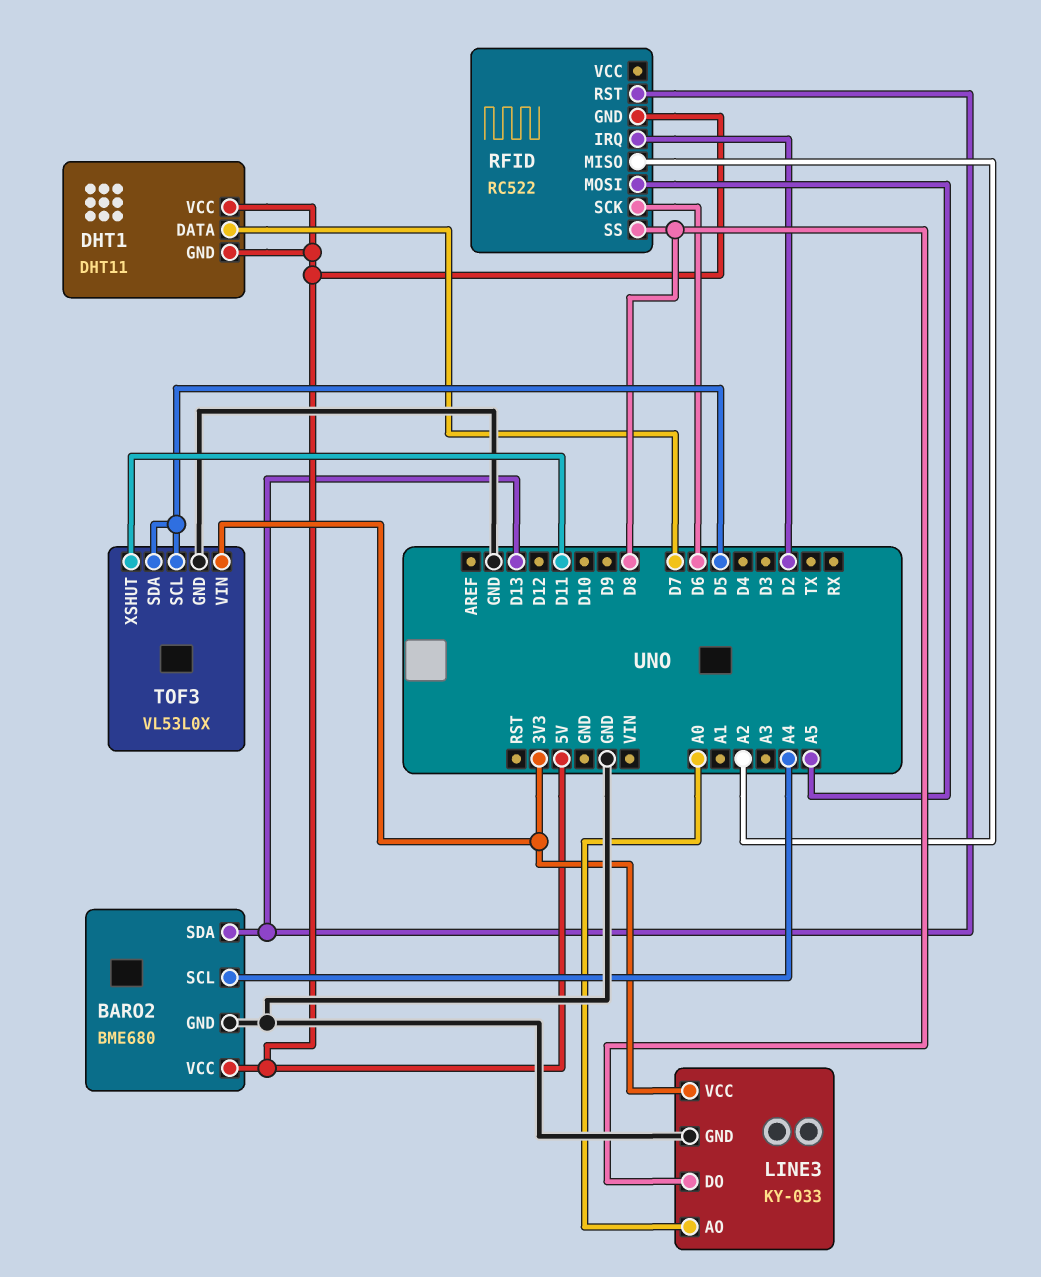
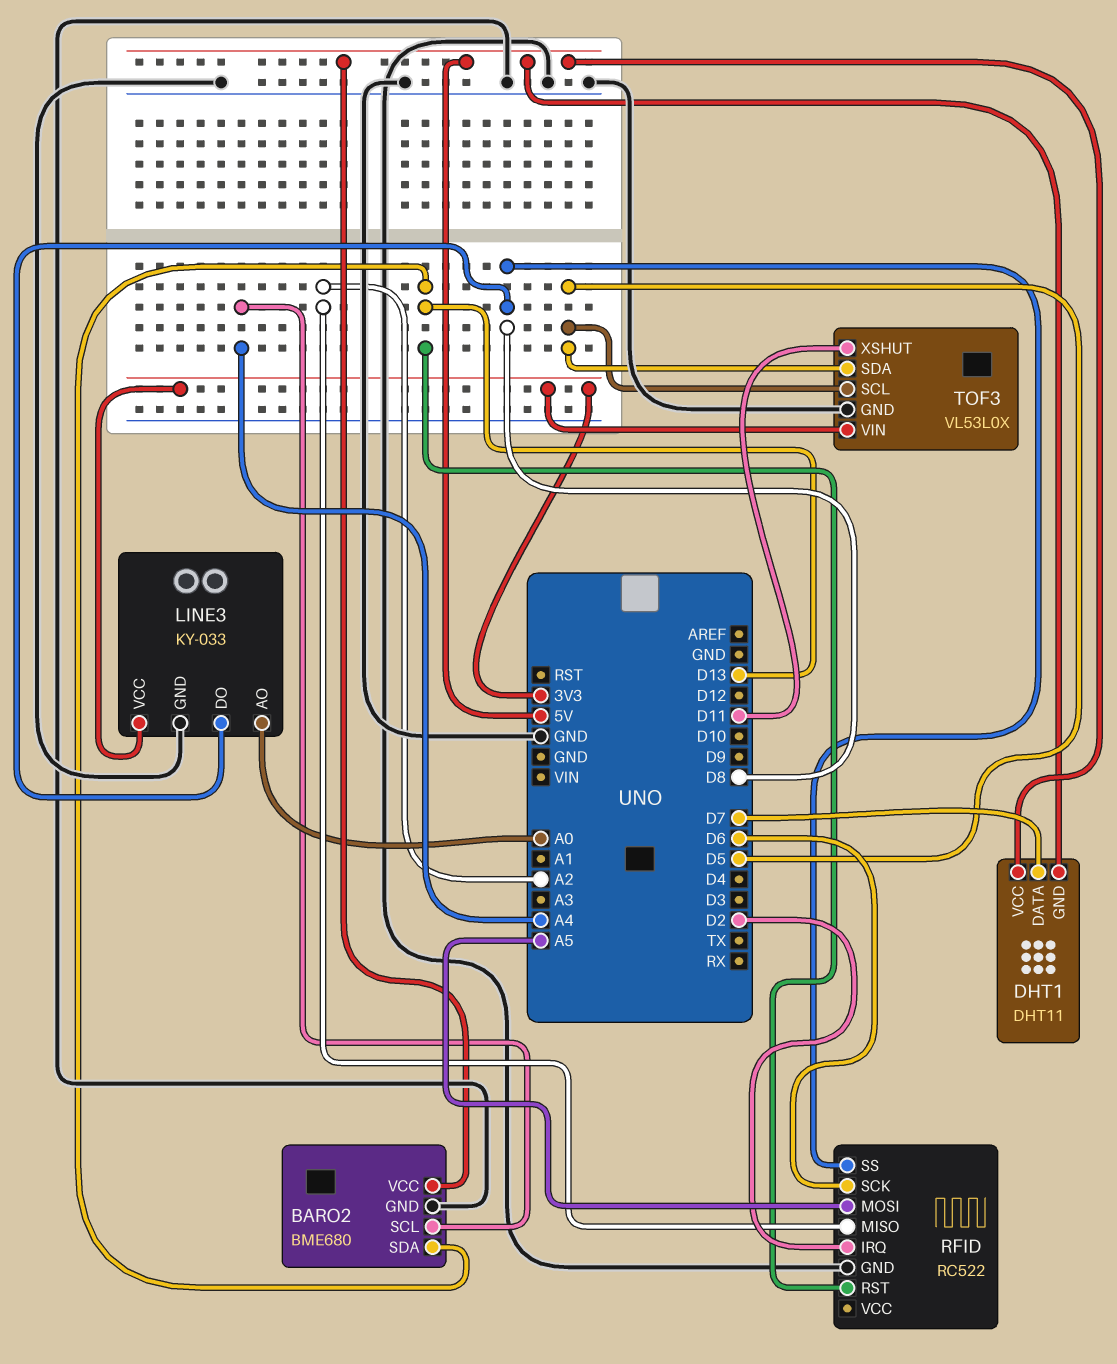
RFID pin GND: 5V -> GND

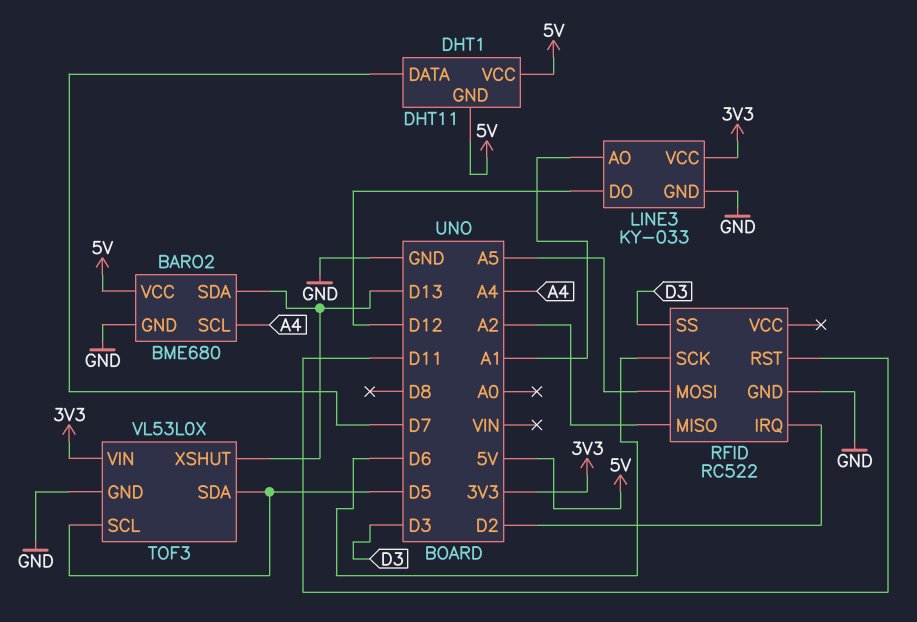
LINE3 pin AO: A0 -> A1
LINE3 pin DO: D8 -> D12
RFID pin RST: D13 -> D11
RFID pin SS: D8 -> D3
TOF3 pin XSHUT: D11 -> D13

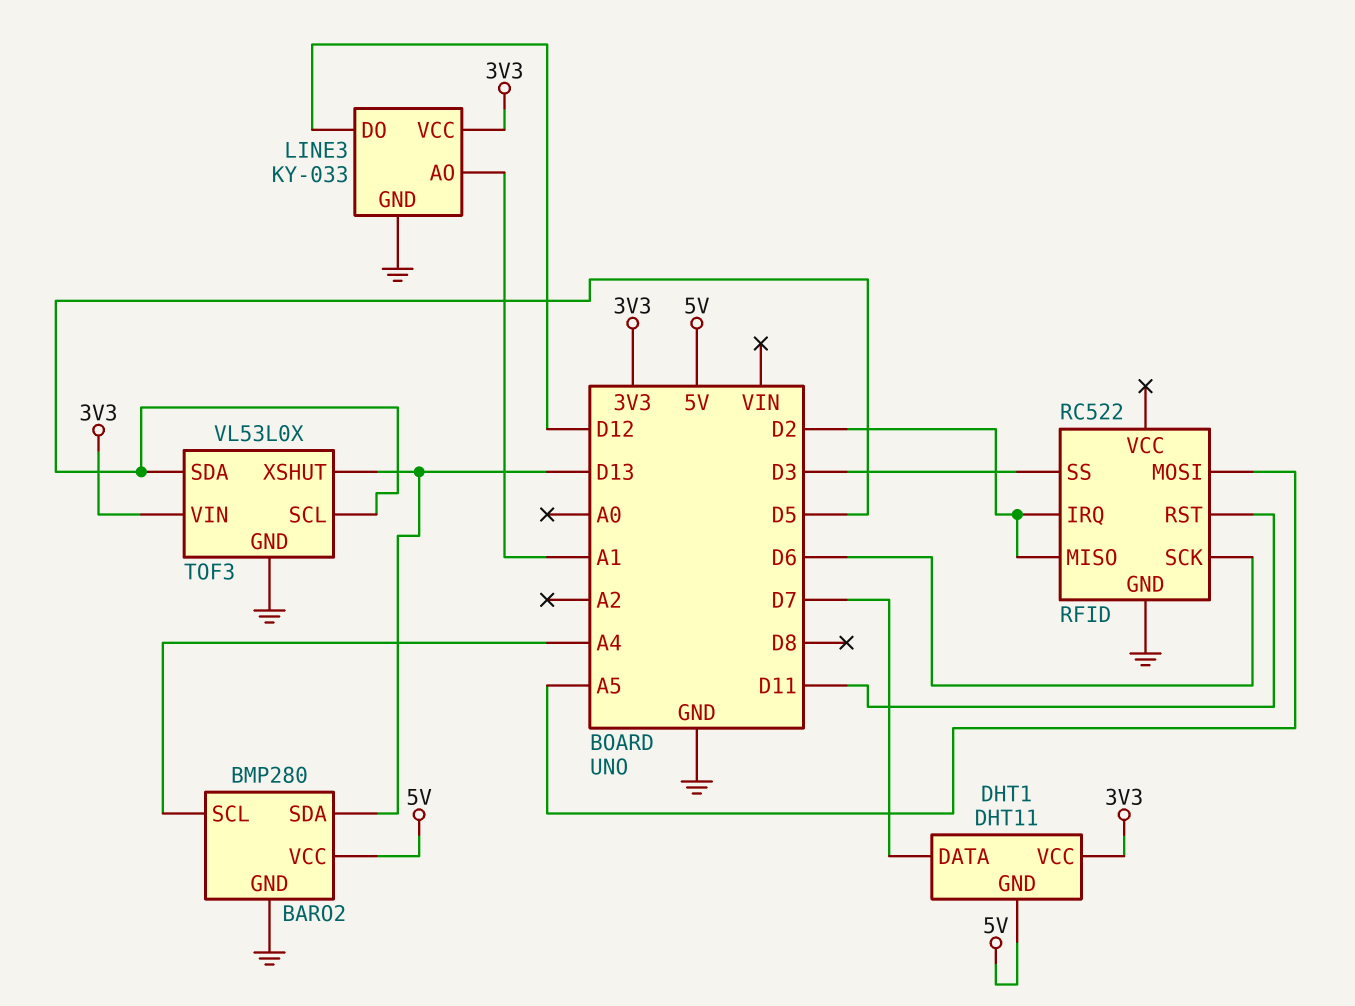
BARO2: BME680 -> BMP280
DHT1 pin VCC: 5V -> 3V3
RFID pin MISO: A2 -> D2

